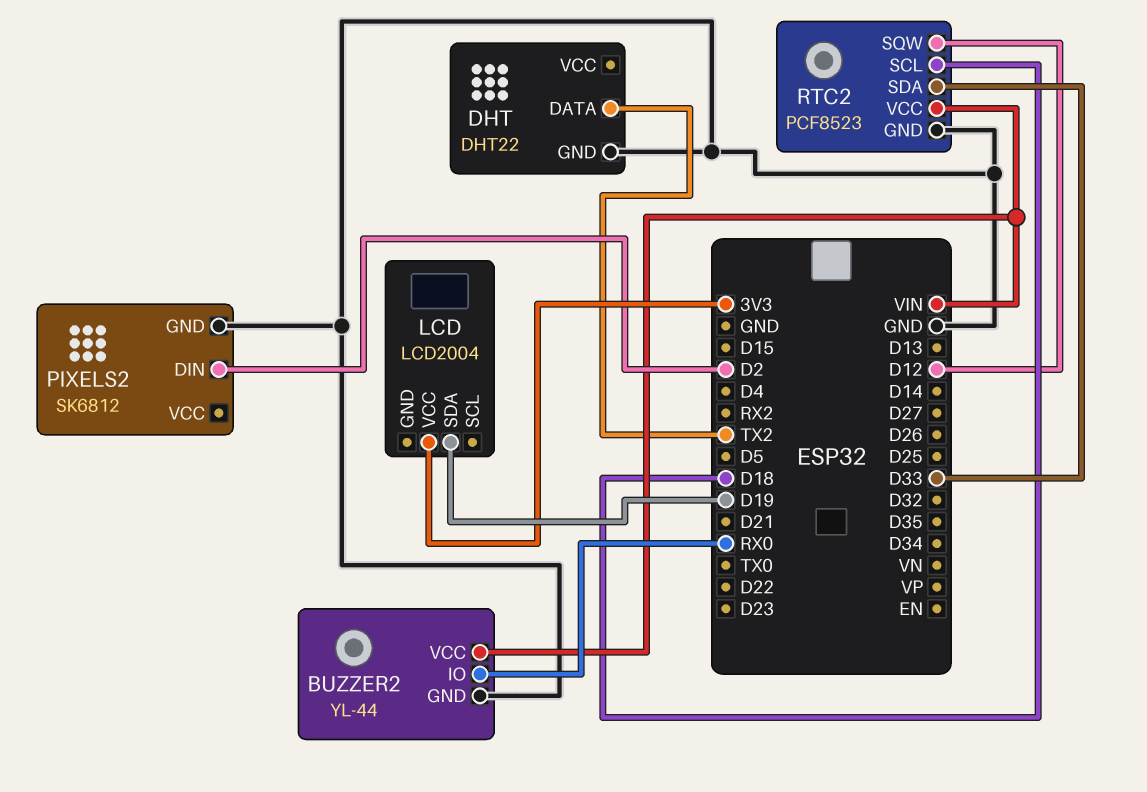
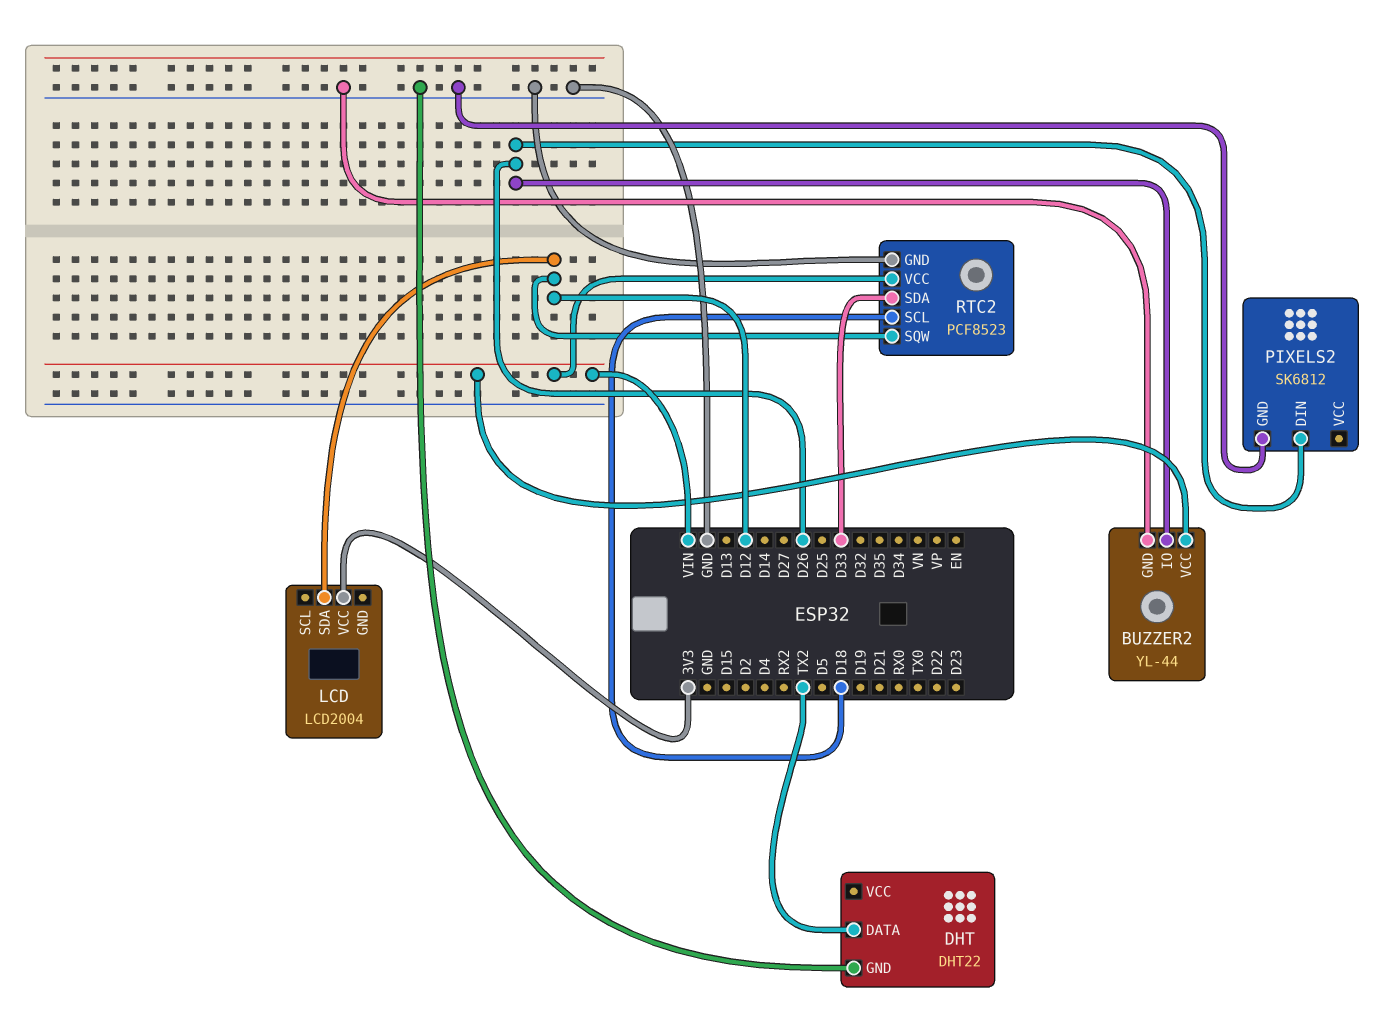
BUZZER2 pin IO: RX0 -> D26
LCD pin SDA: D19 -> D12
PIXELS2 pin DIN: D2 -> D26

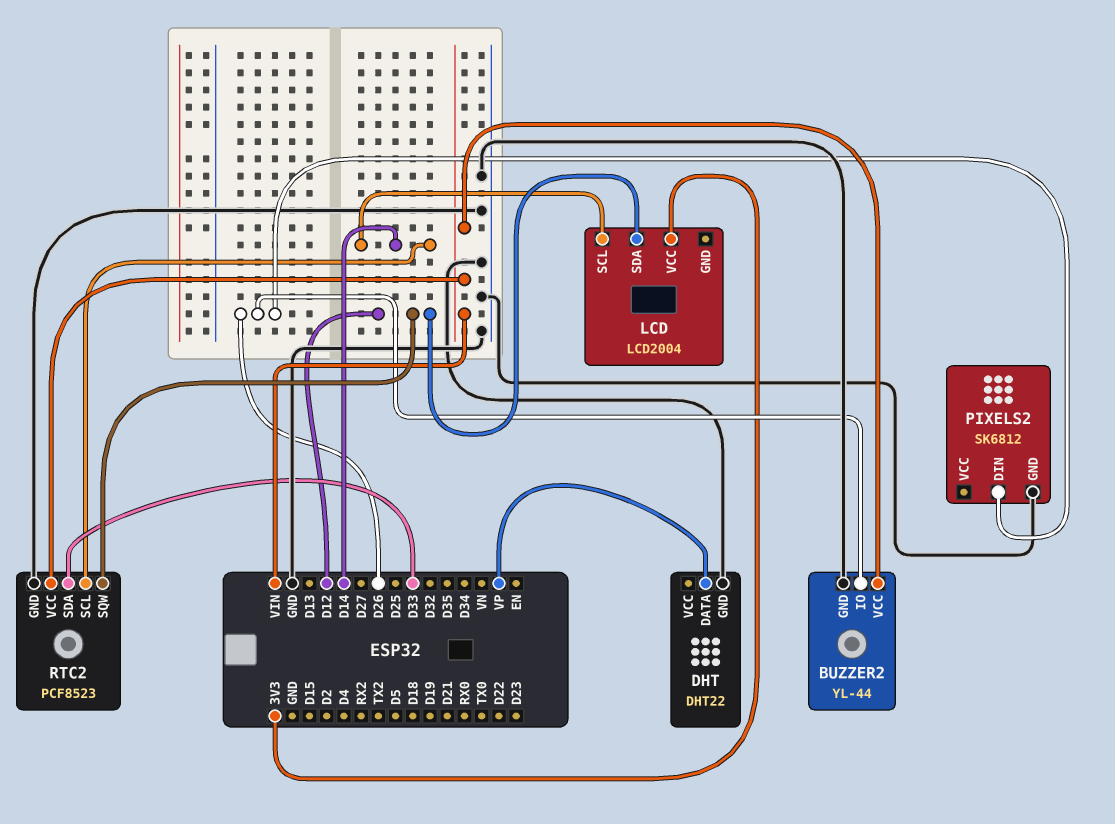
DHT pin DATA: TX2 -> VP
LCD pin SCL: none -> D14
RTC2 pin SCL: D18 -> D14

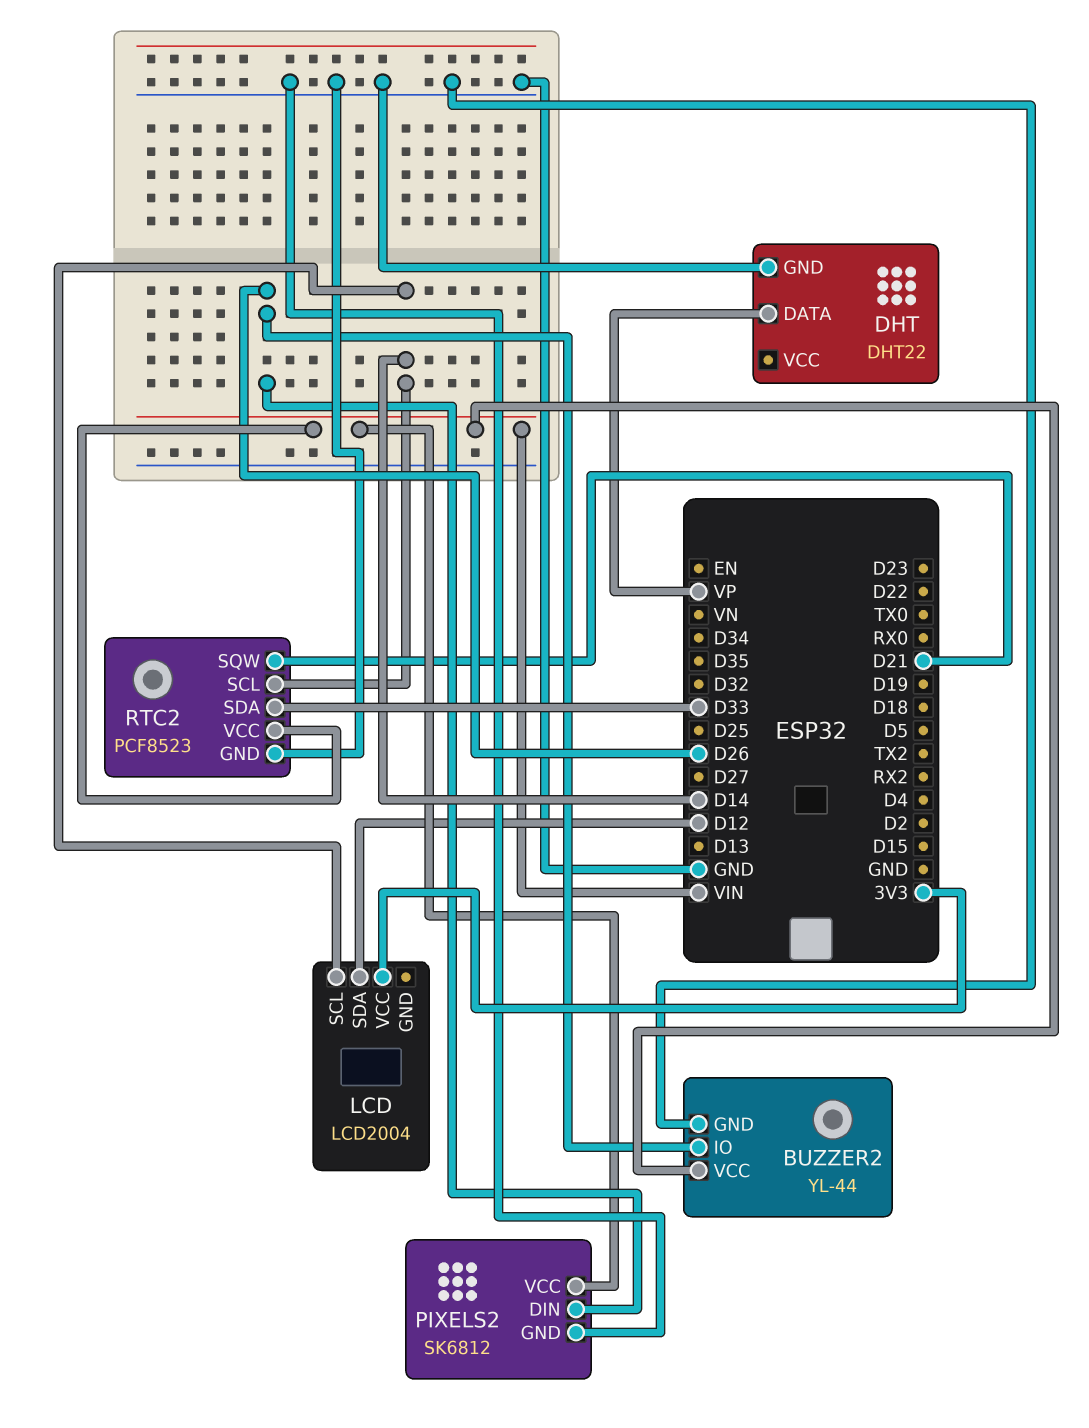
PIXELS2 pin VCC: none -> VIN
RTC2 pin SQW: D12 -> D21

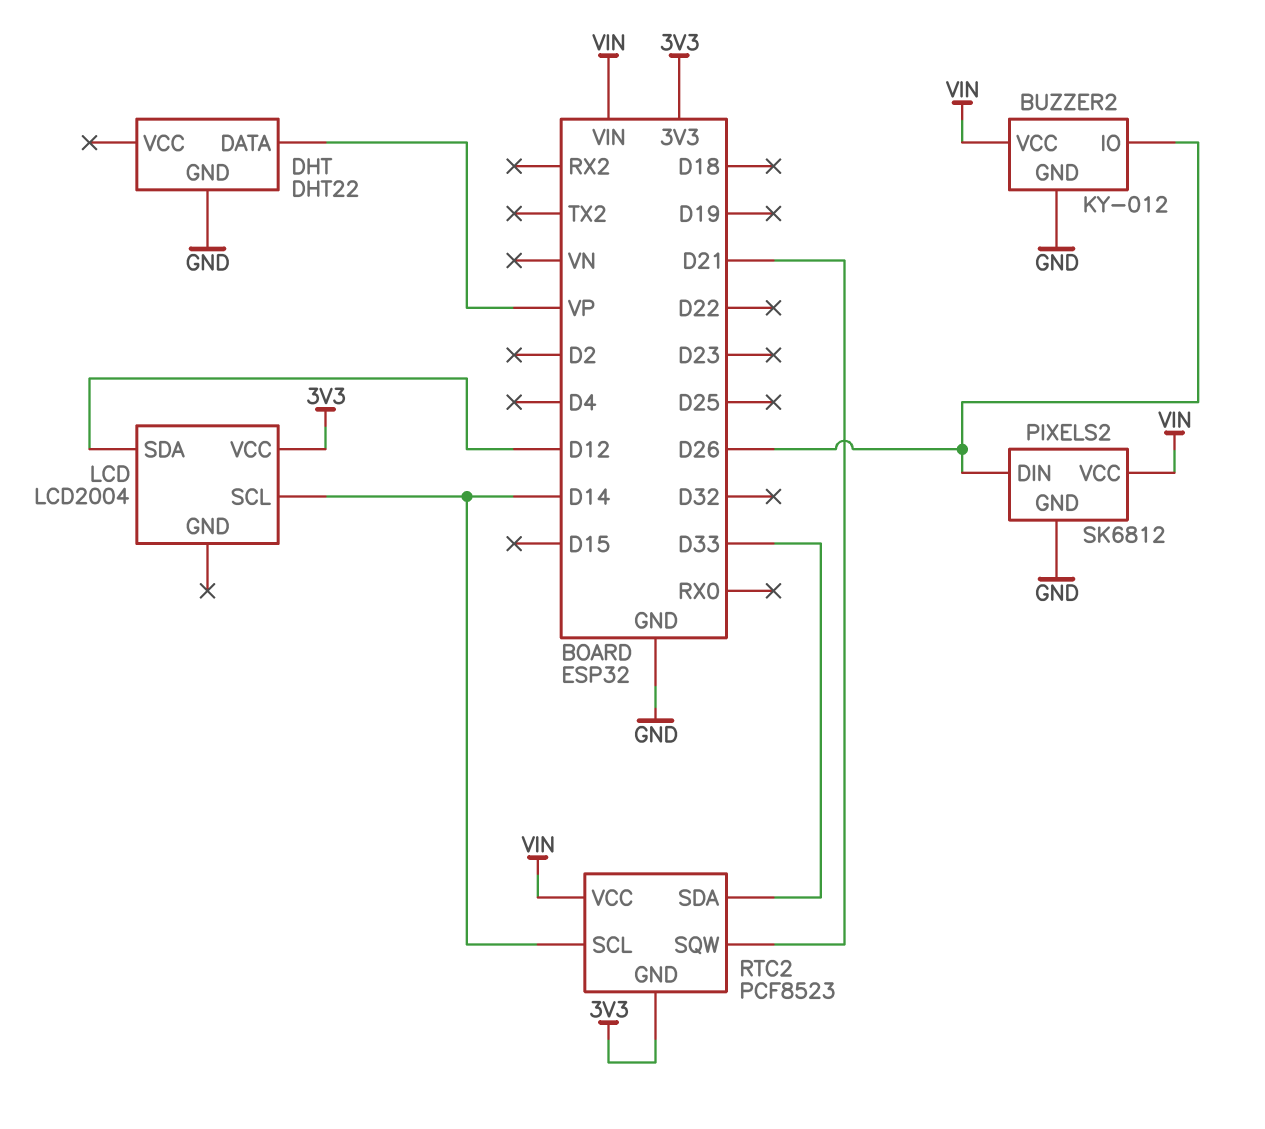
BUZZER2: YL-44 -> KY-012
RTC2 pin GND: GND -> 3V3

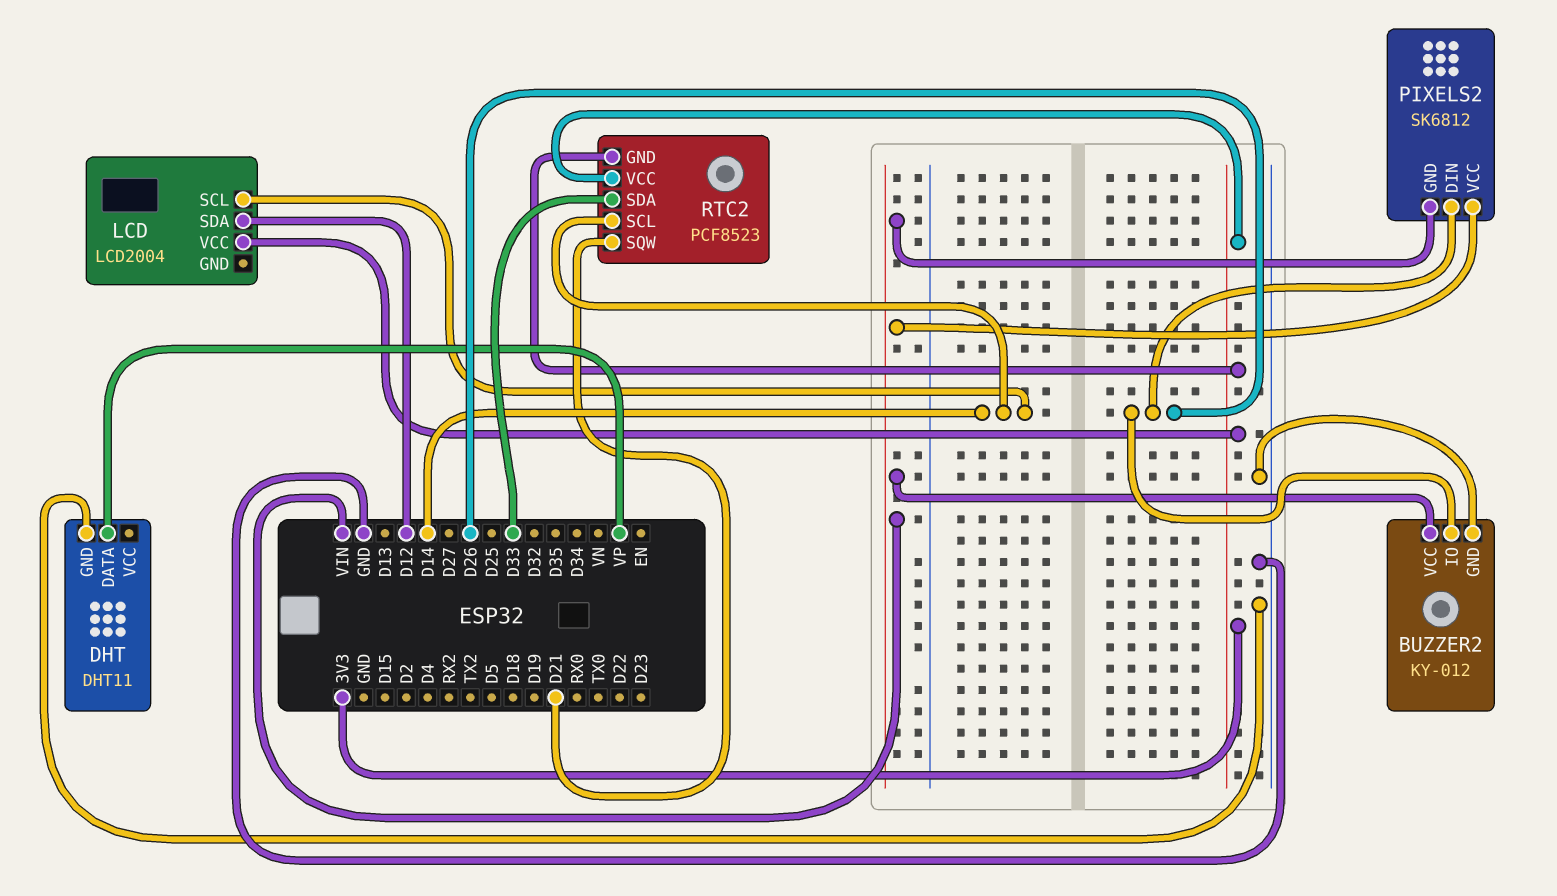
DHT: DHT22 -> DHT11
PIXELS2 pin GND: GND -> VIN
RTC2 pin VCC: VIN -> 3V3

